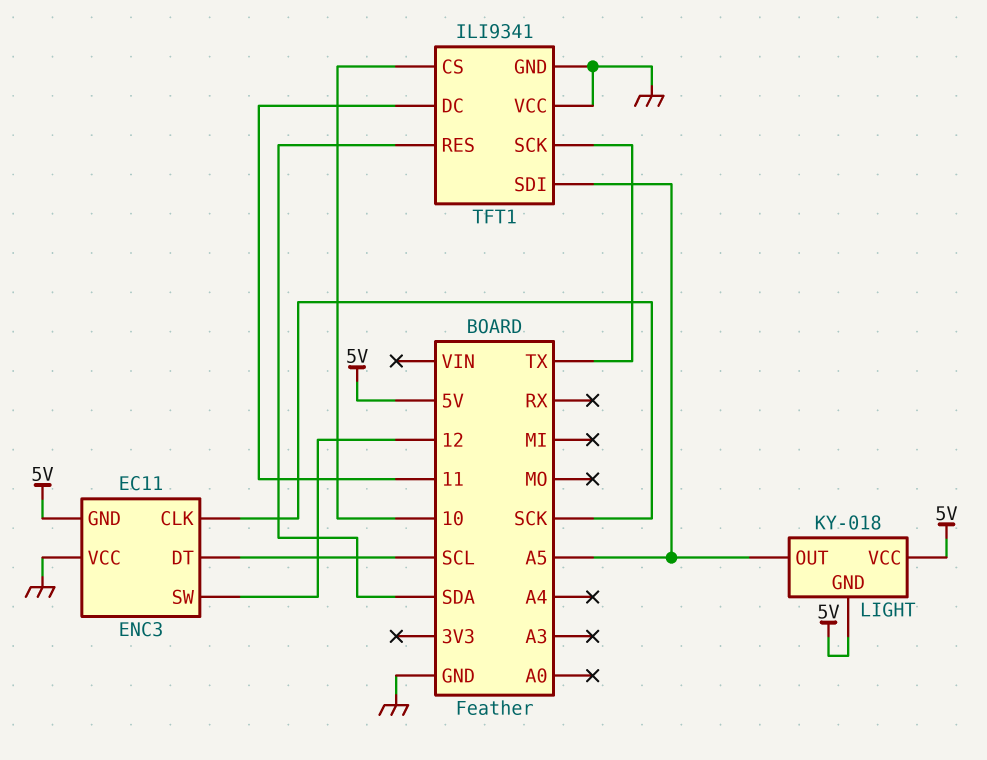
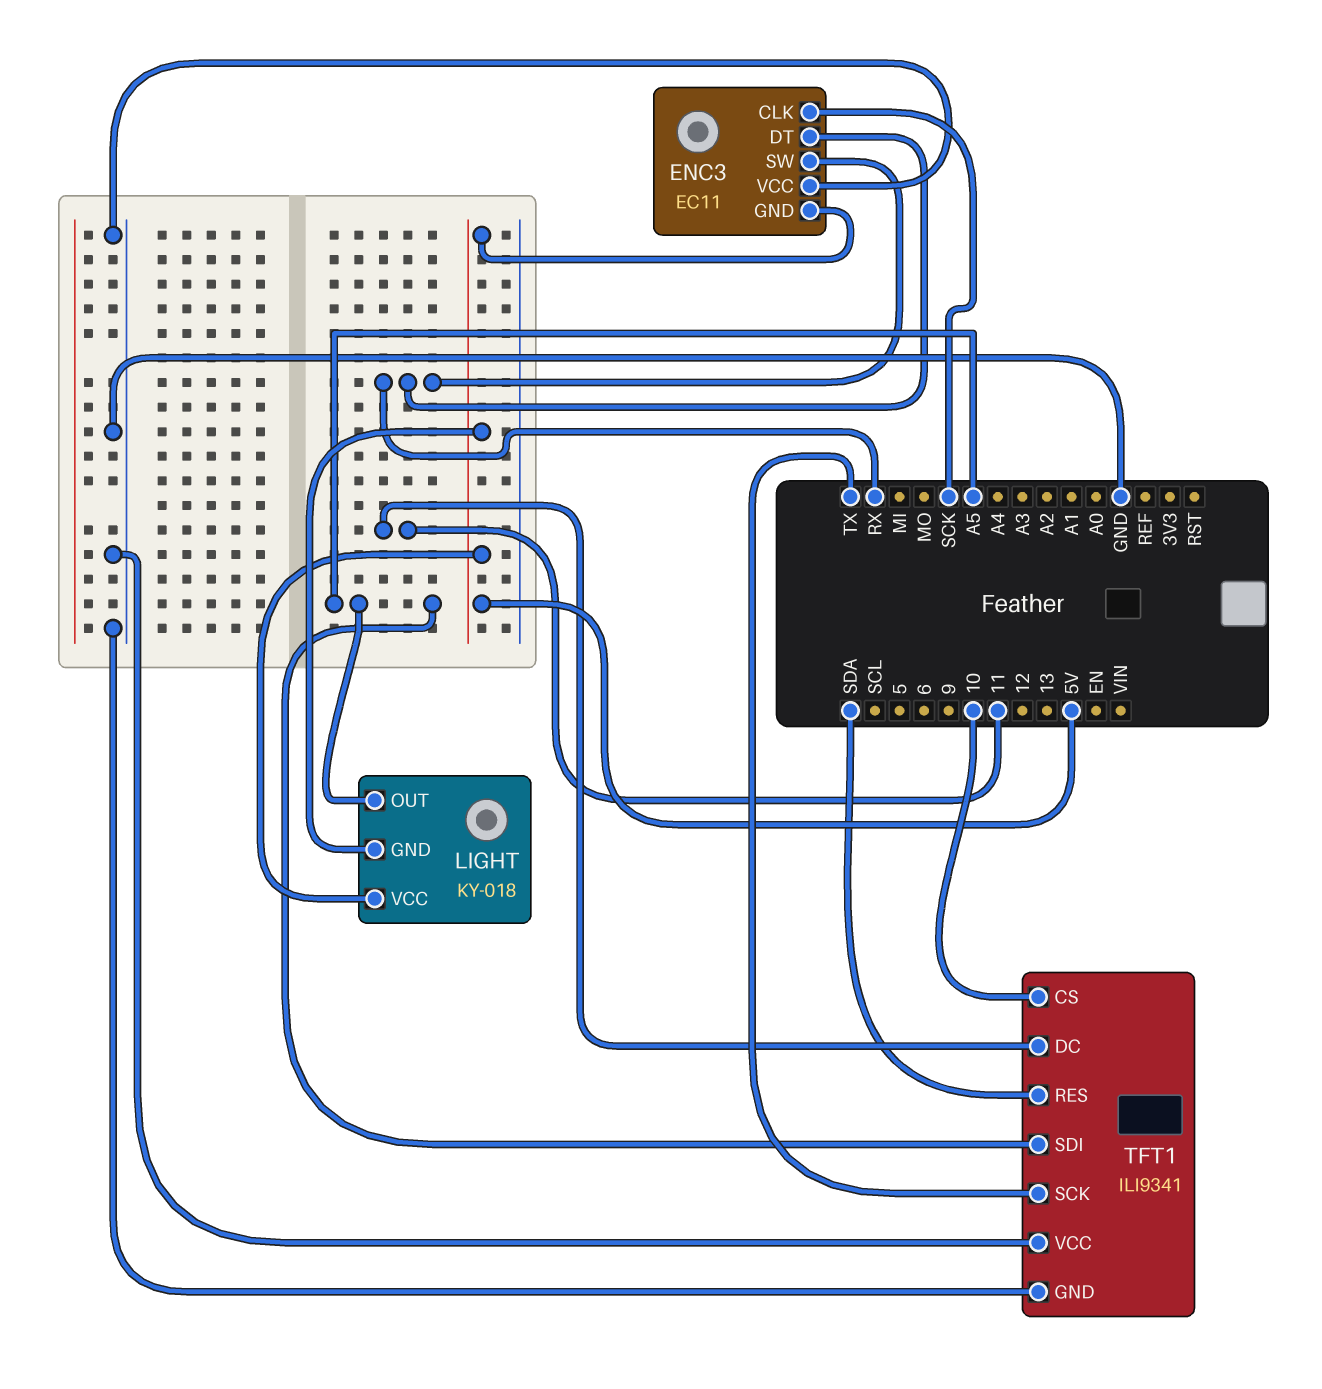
ENC3 pin DT: SCL -> RX
ENC3 pin SW: 12 -> RX

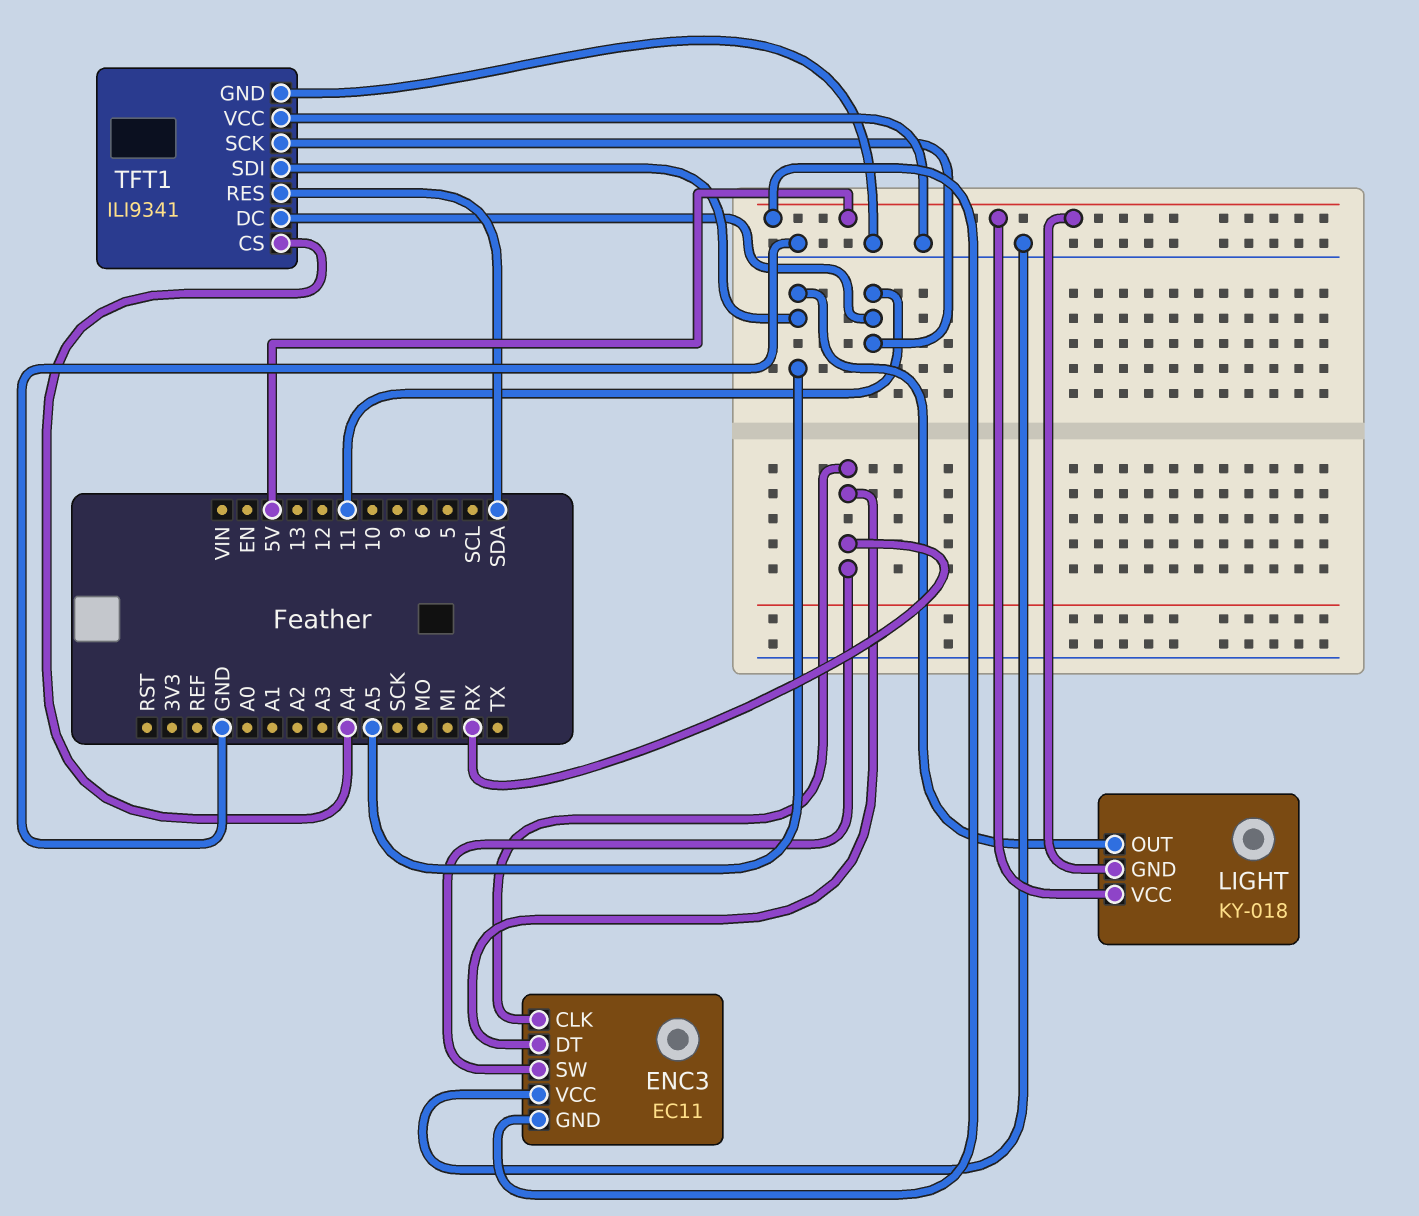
ENC3 pin CLK: SCK -> RX
TFT1 pin CS: 10 -> A4
TFT1 pin SCK: TX -> 11

